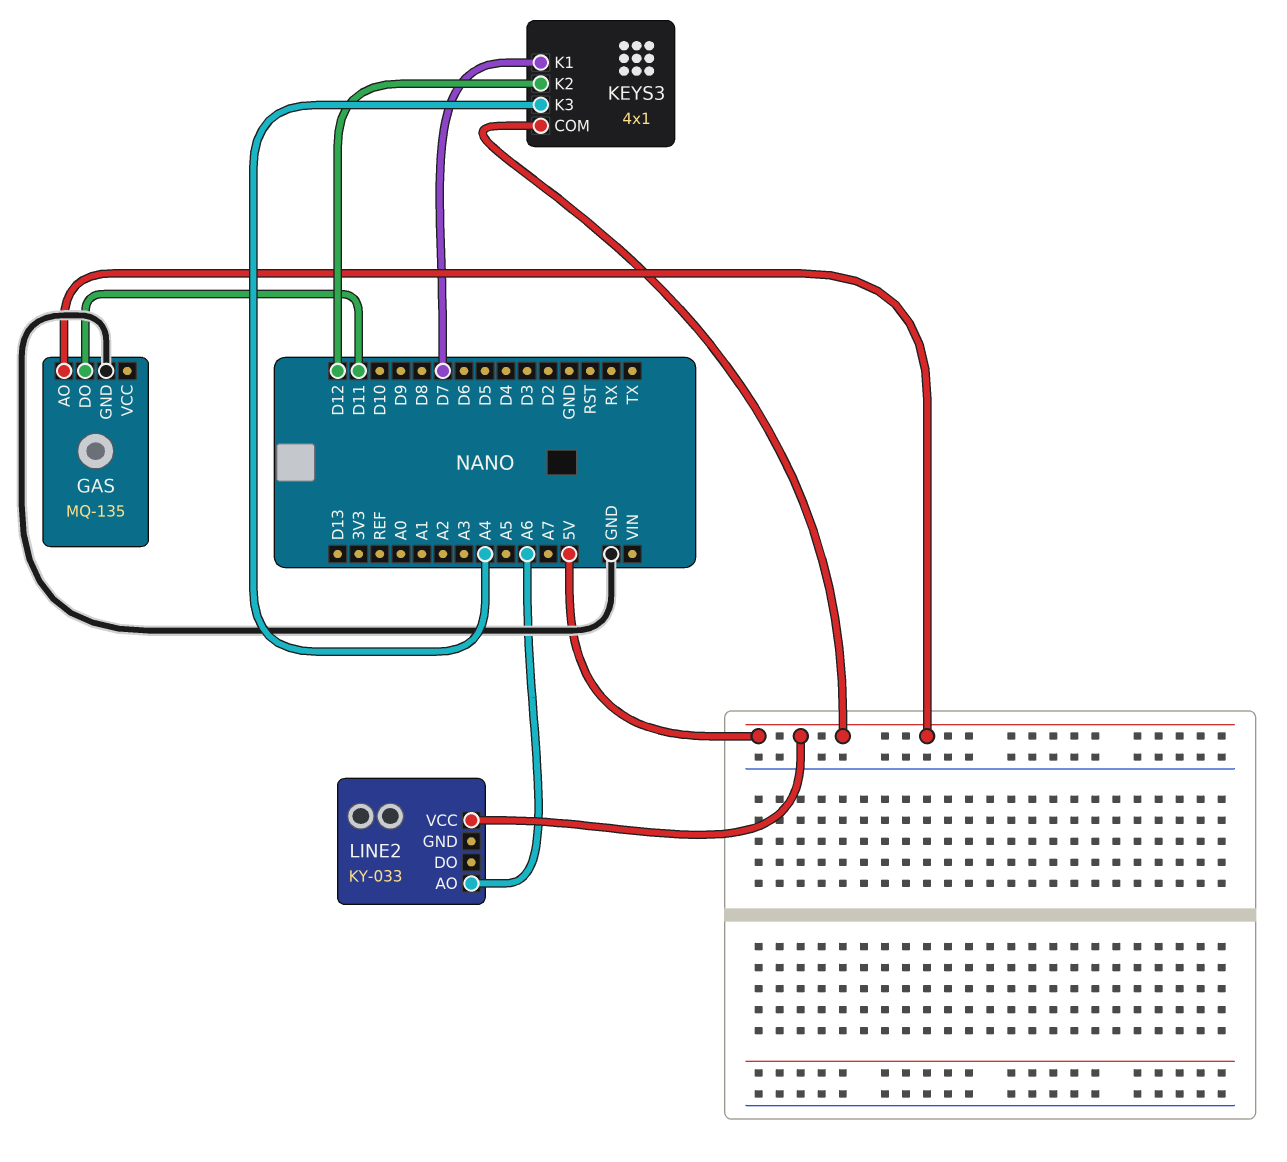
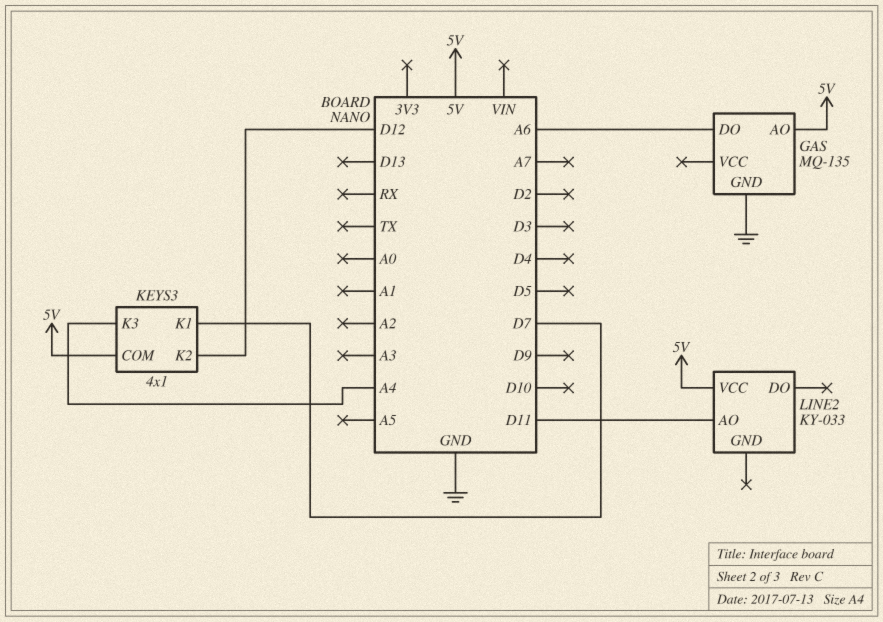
GAS pin DO: D11 -> A6
LINE2 pin AO: A6 -> D11

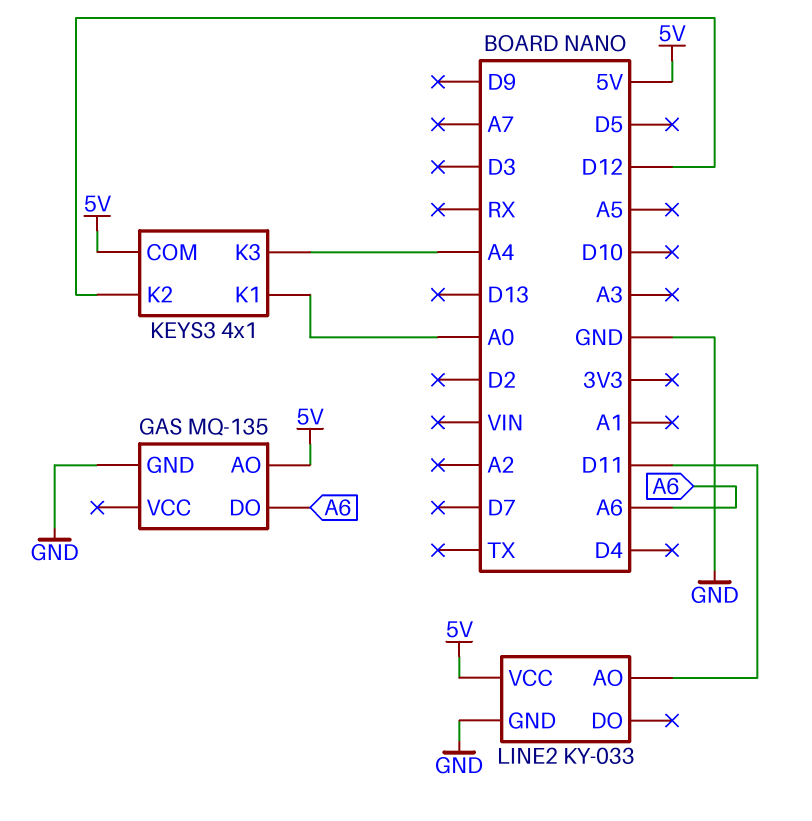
KEYS3 pin K1: D7 -> A0
LINE2 pin GND: none -> GND

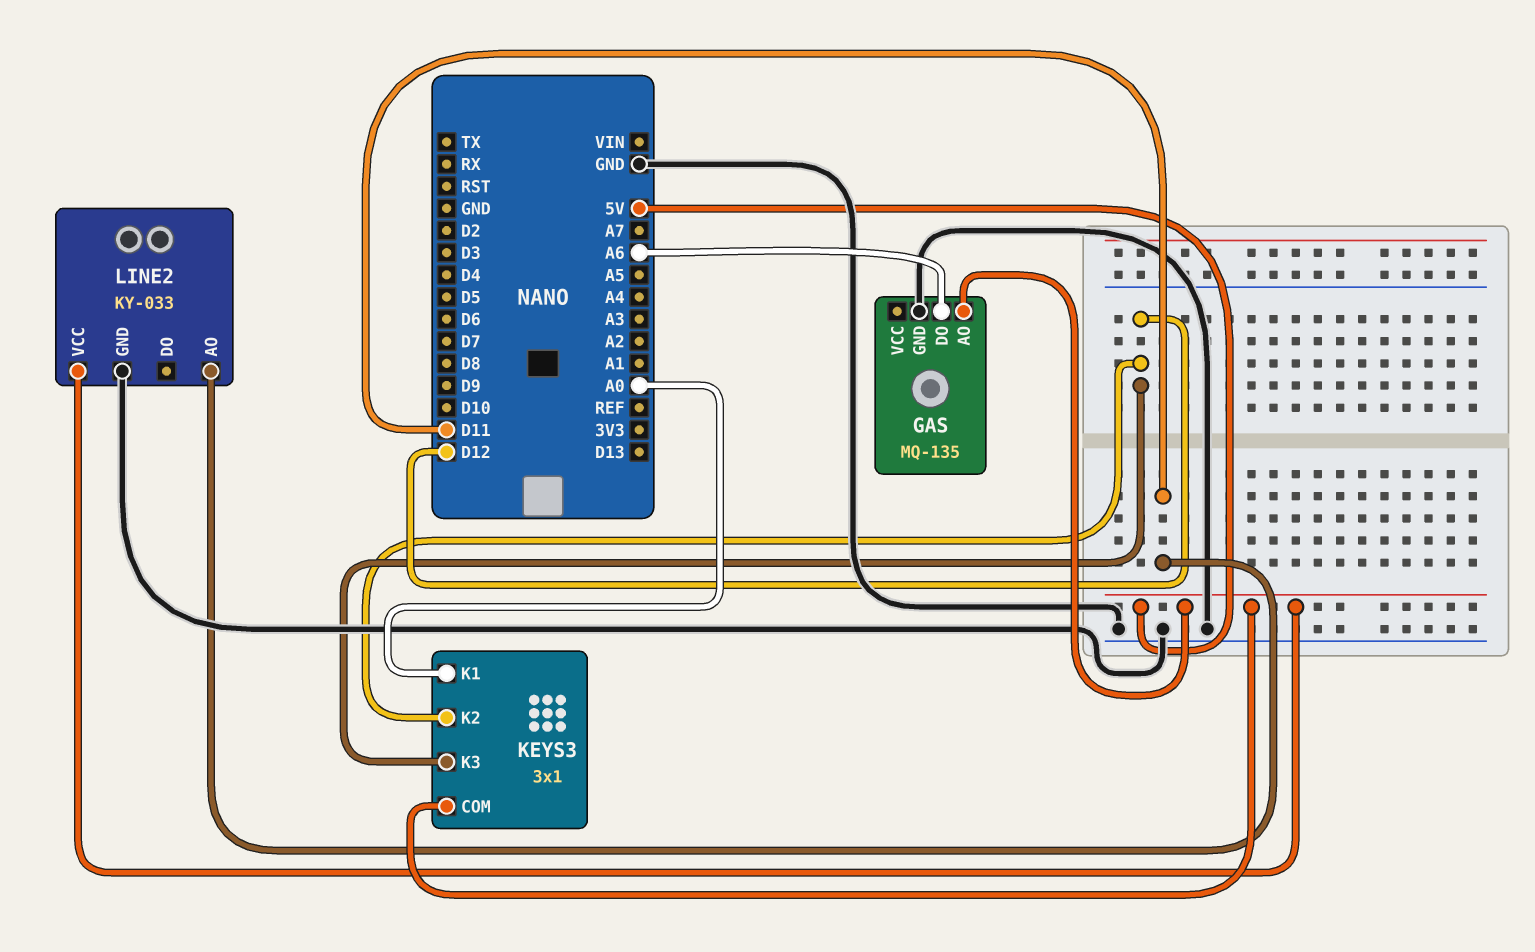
KEYS3: 4x1 -> 3x1
KEYS3 pin K3: A4 -> D12

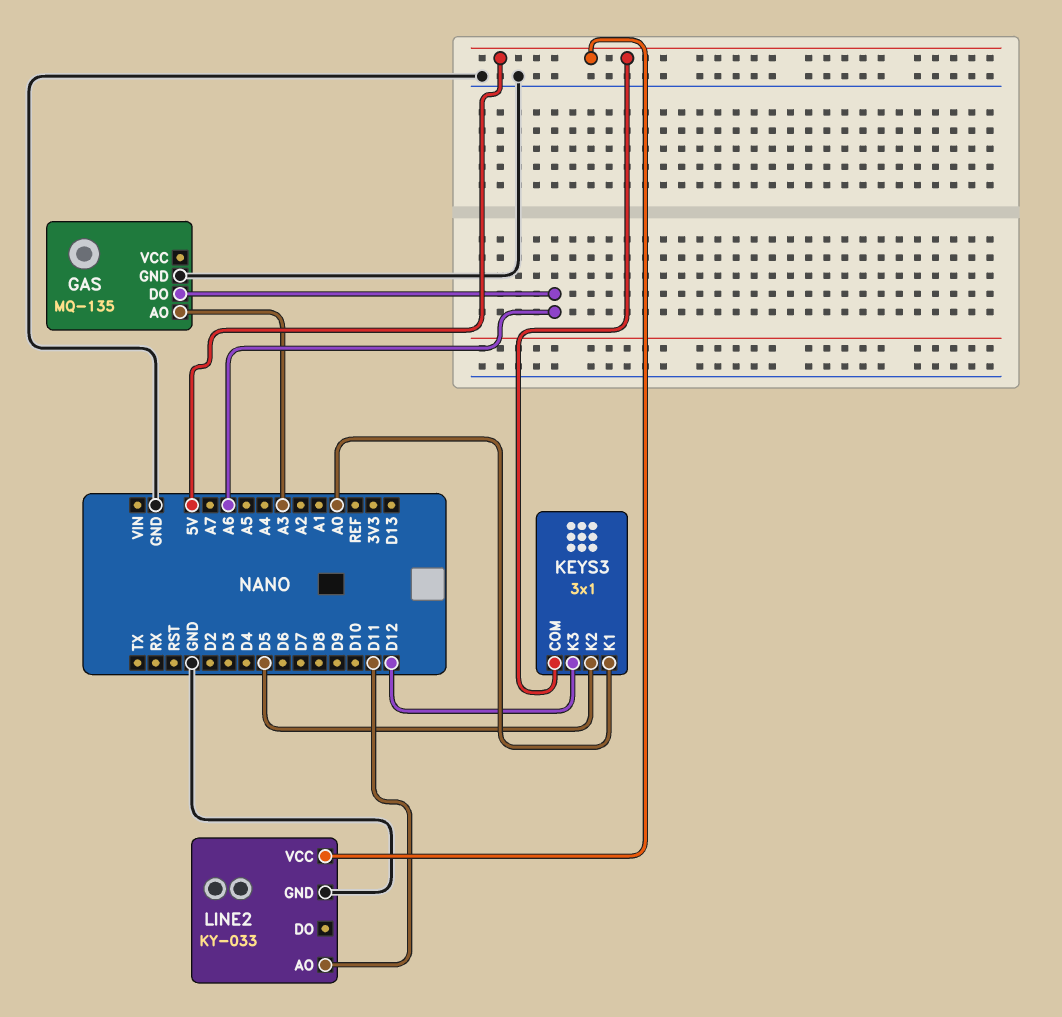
GAS pin AO: 5V -> A3
KEYS3 pin K2: D12 -> D5

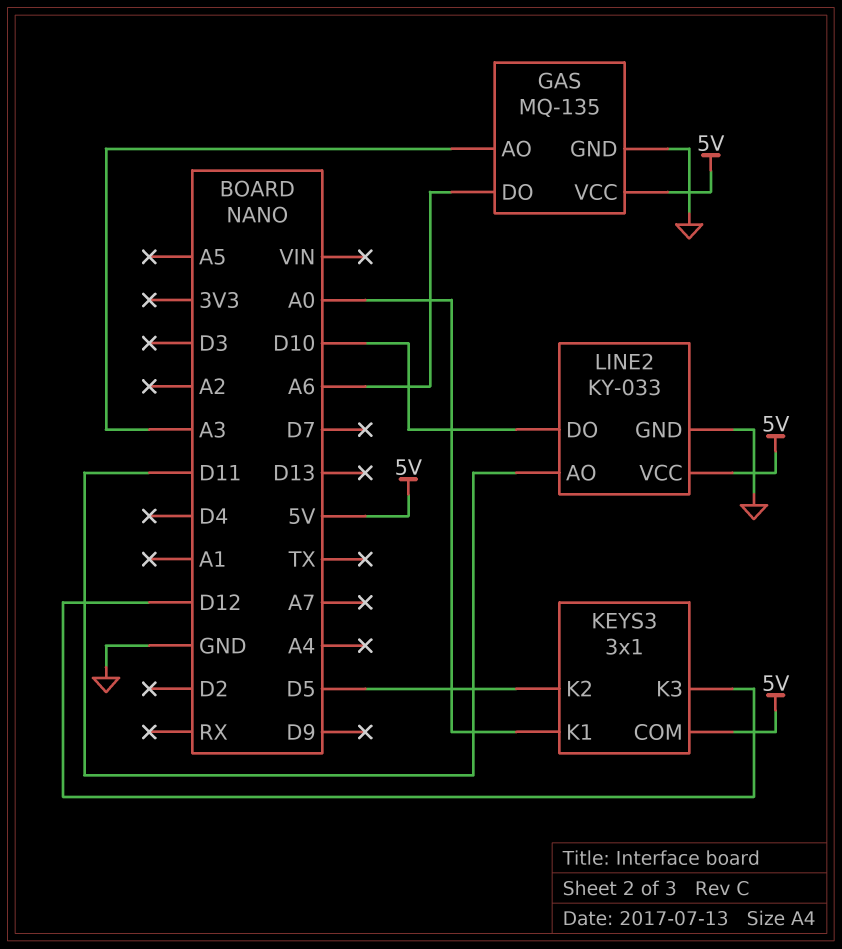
GAS pin VCC: none -> 5V
LINE2 pin DO: none -> D10

